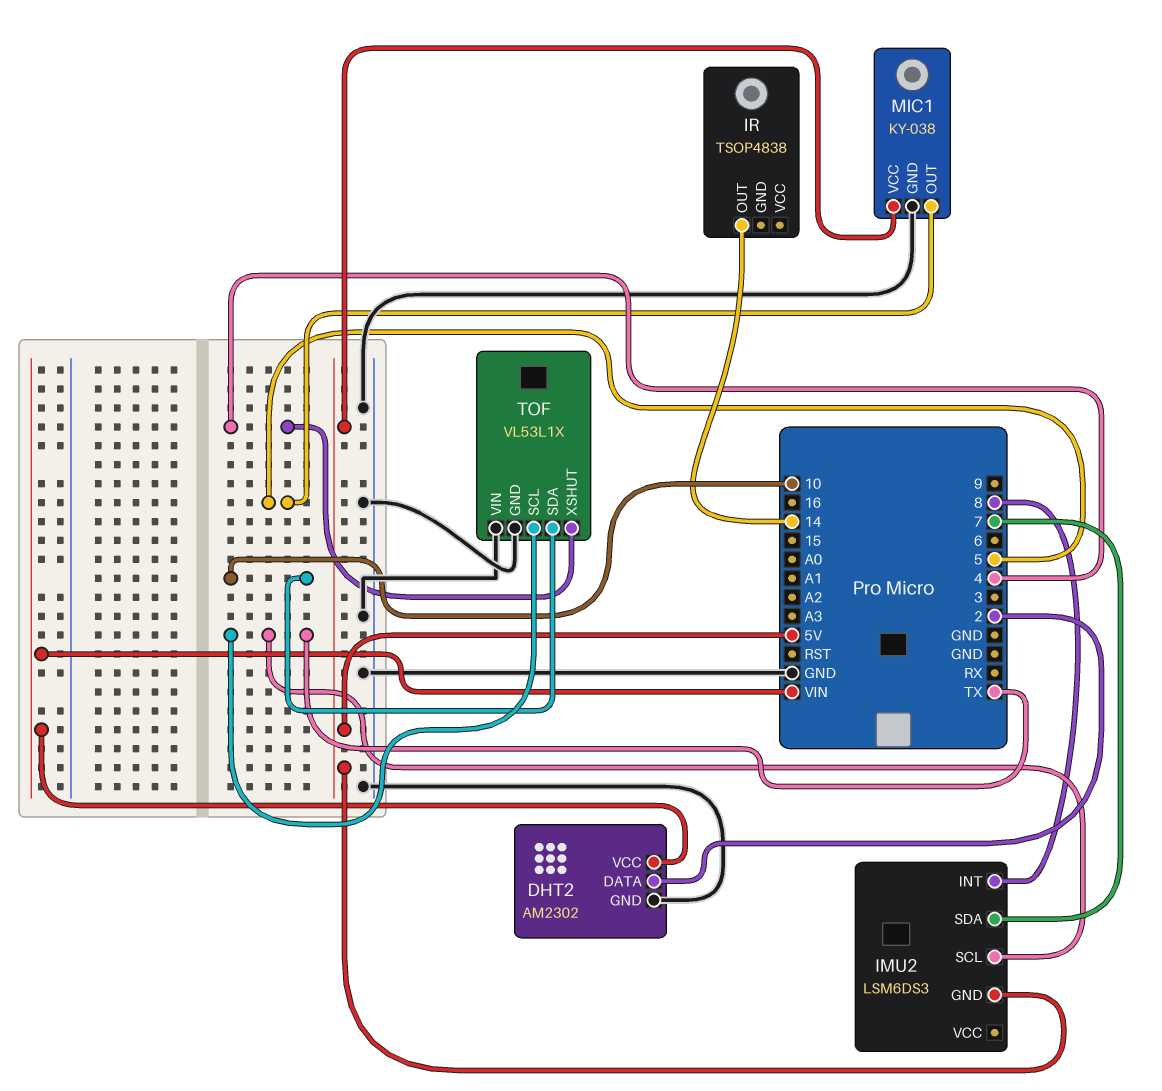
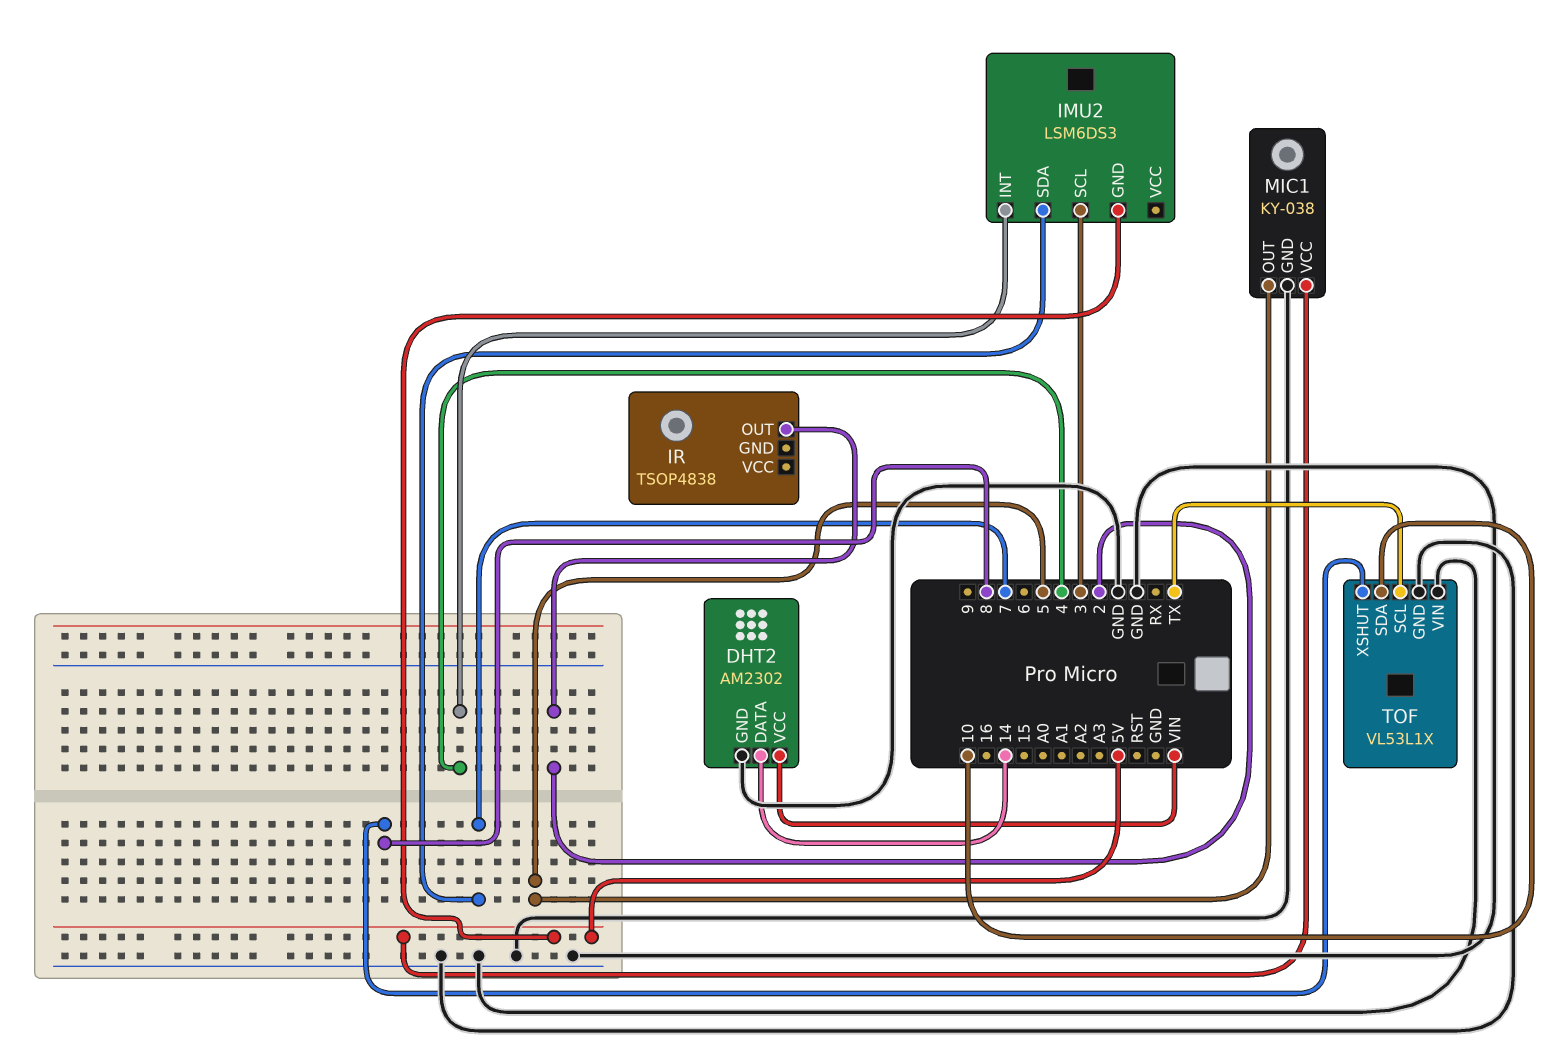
DHT2 pin DATA: 2 -> 14
IMU2 pin INT: 8 -> 4
IMU2 pin SCL: TX -> 3
IR pin OUT: 14 -> 2
TOF pin XSHUT: 4 -> 8

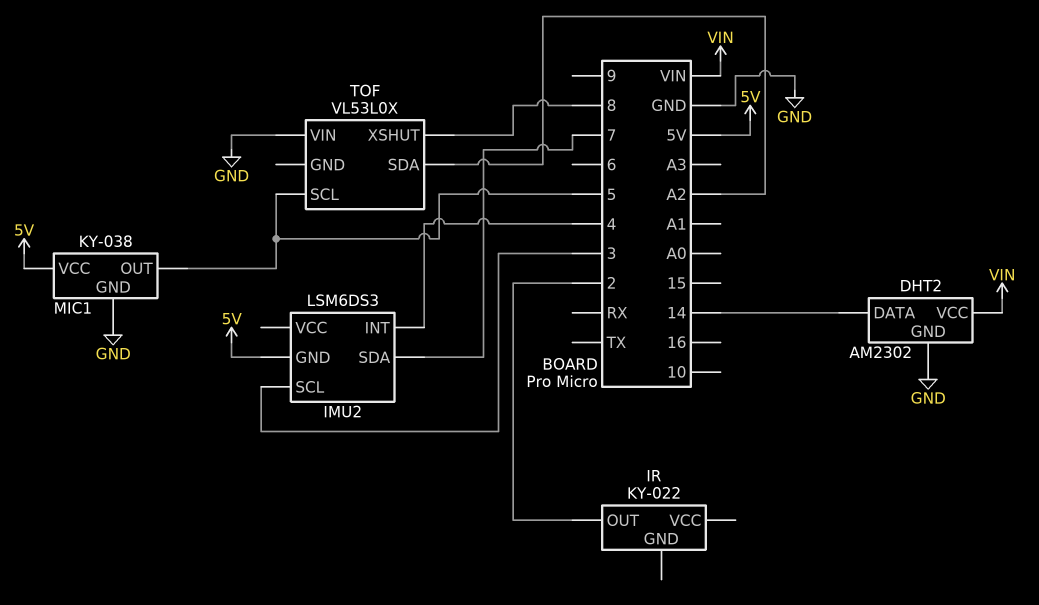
IR: TSOP4838 -> KY-022
TOF: VL53L1X -> VL53L0X
TOF pin GND: GND -> none
TOF pin SCL: TX -> 5
TOF pin SDA: 10 -> A2

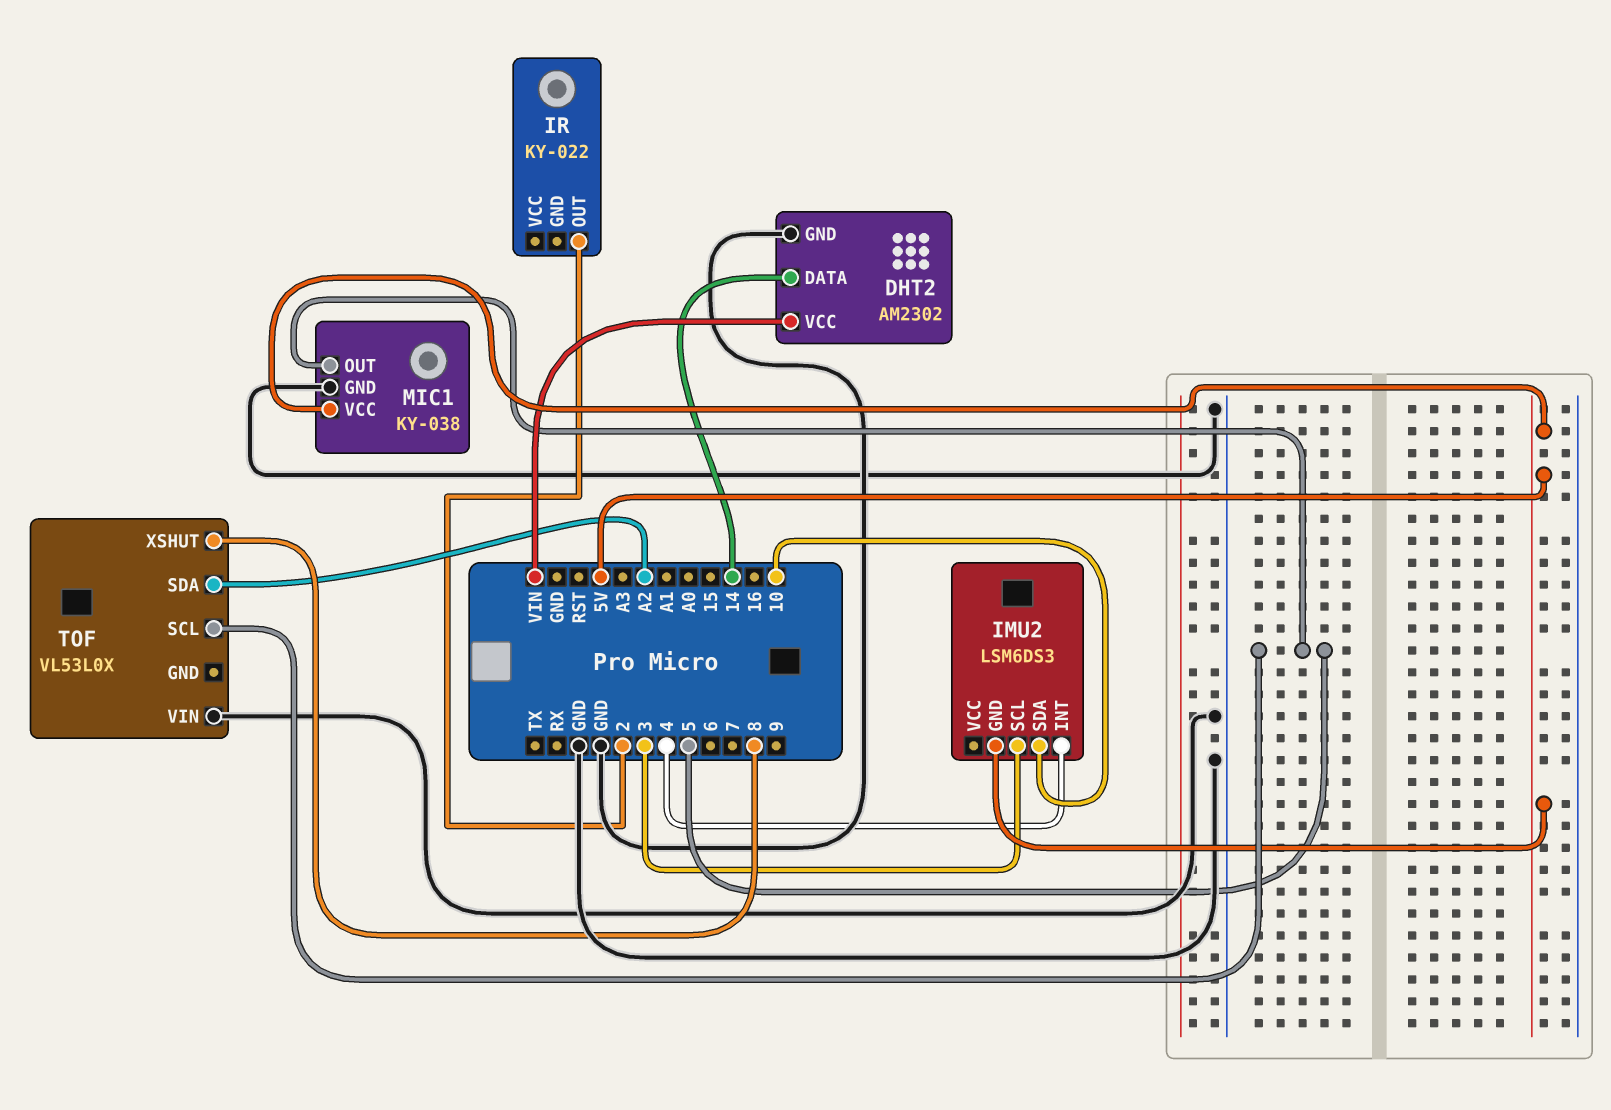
IMU2 pin SDA: 7 -> 10

